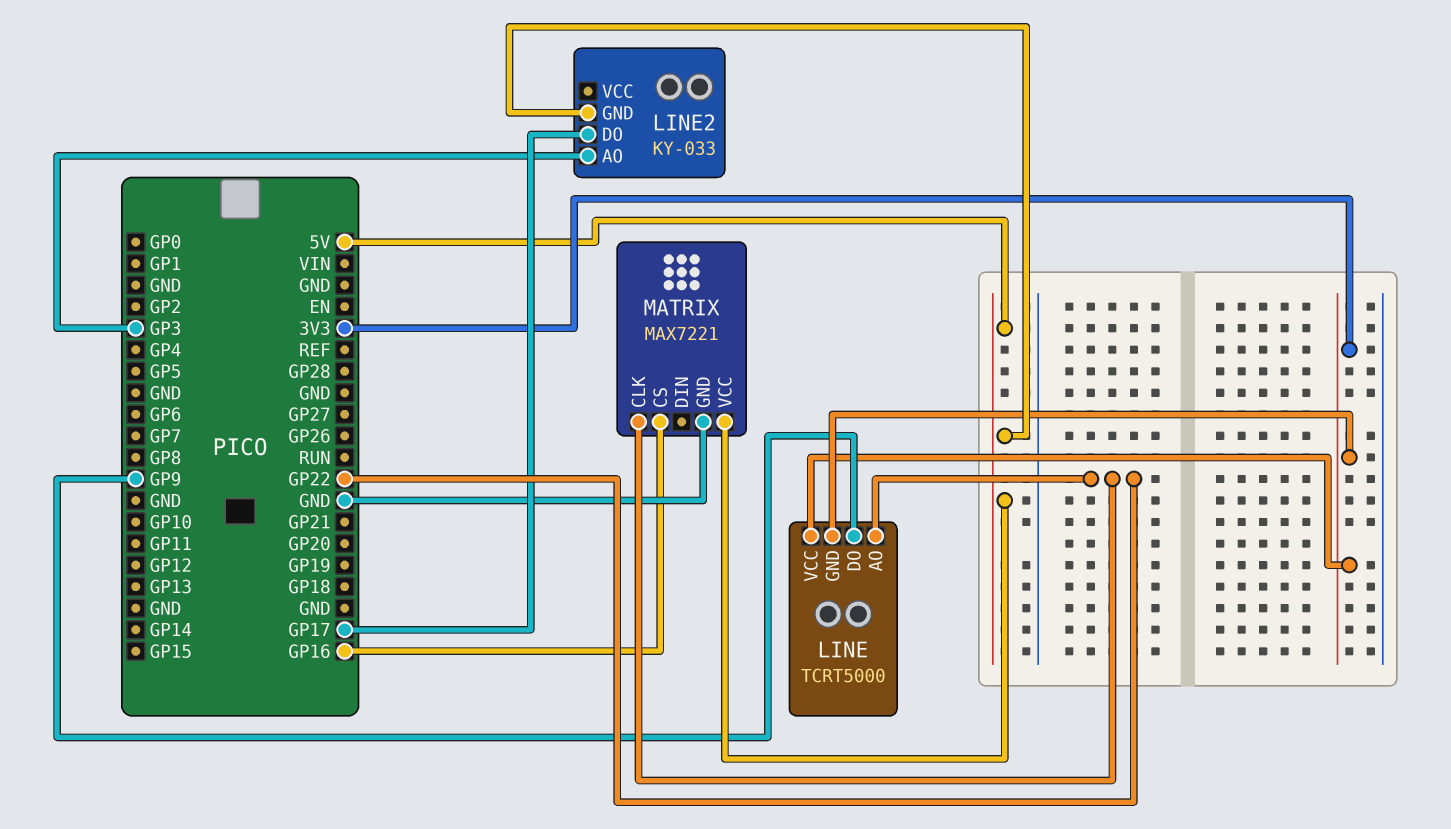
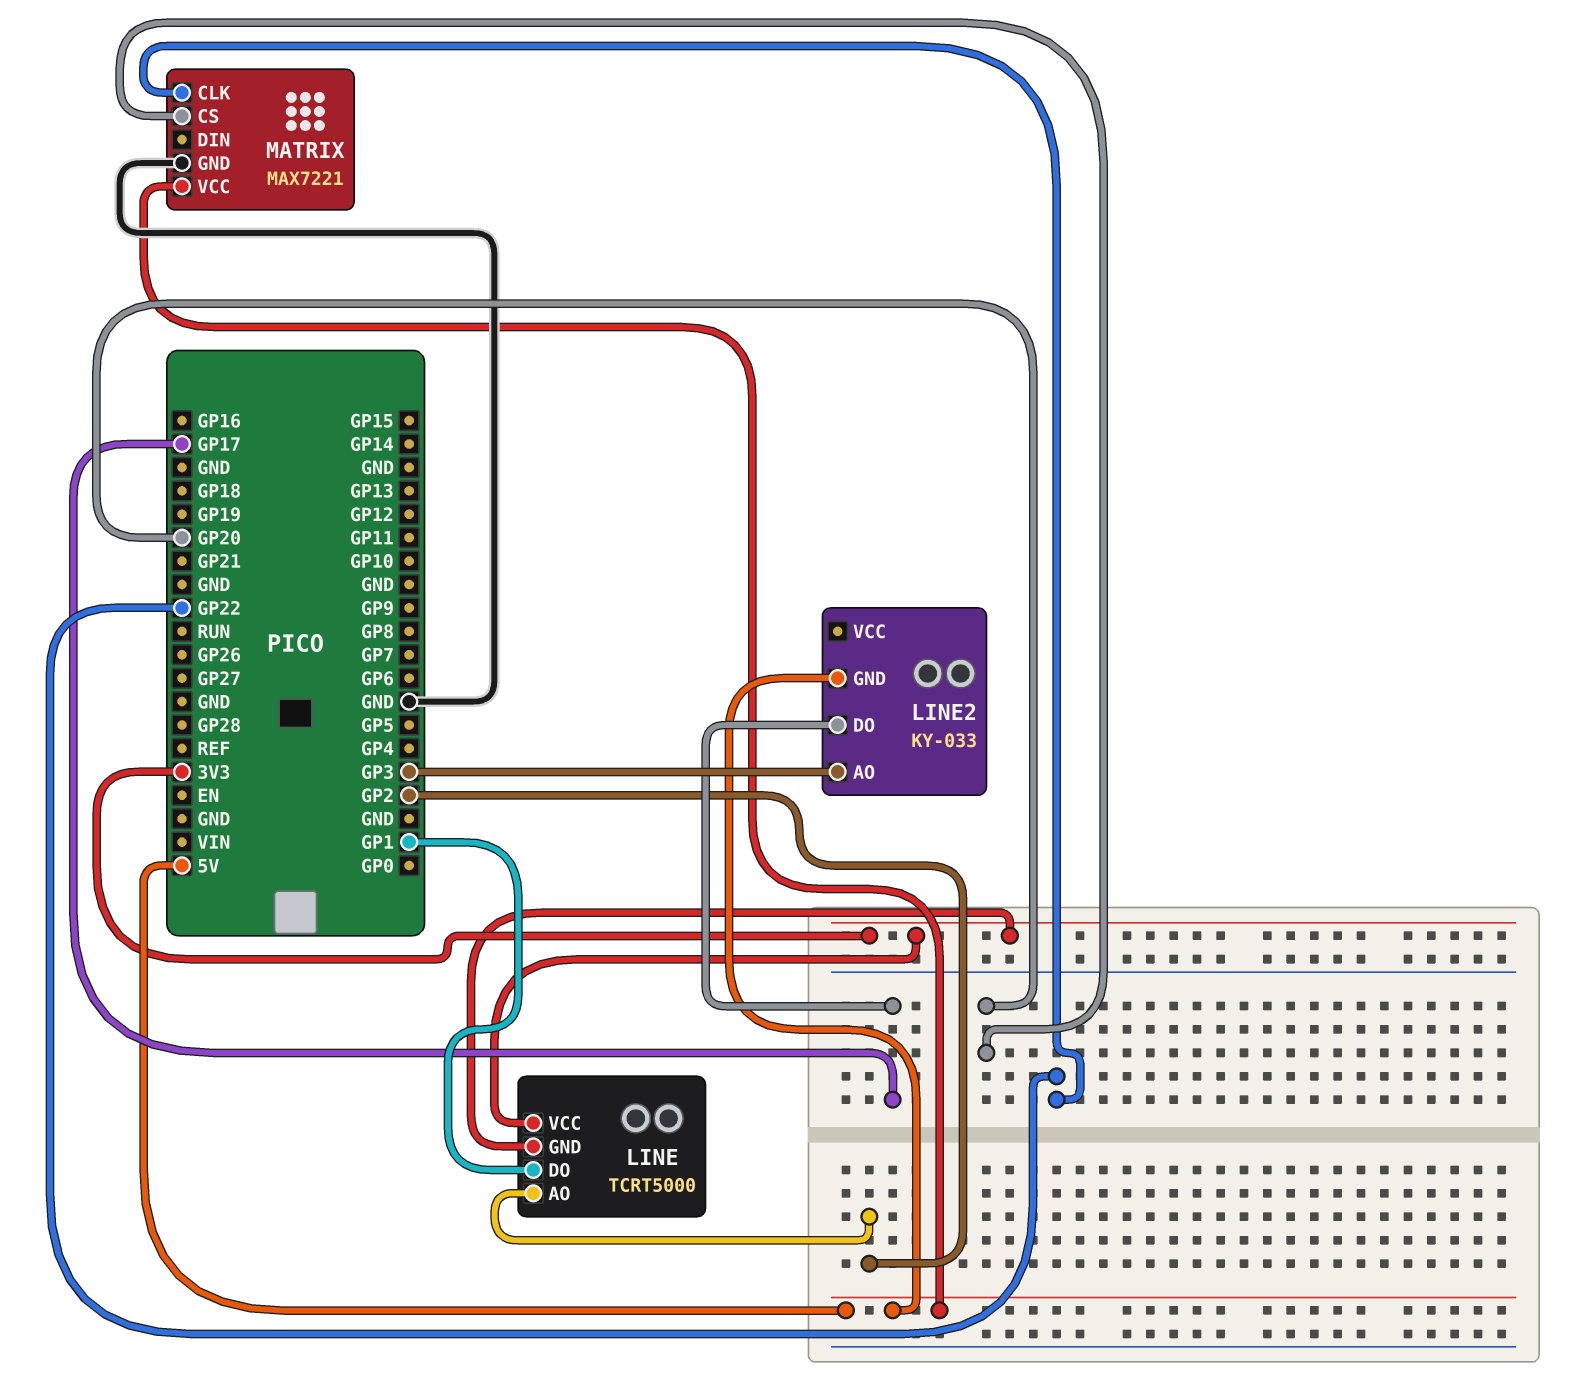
LINE pin AO: GP22 -> GP2
LINE pin DO: GP9 -> GP1
MATRIX pin CS: GP16 -> GP20

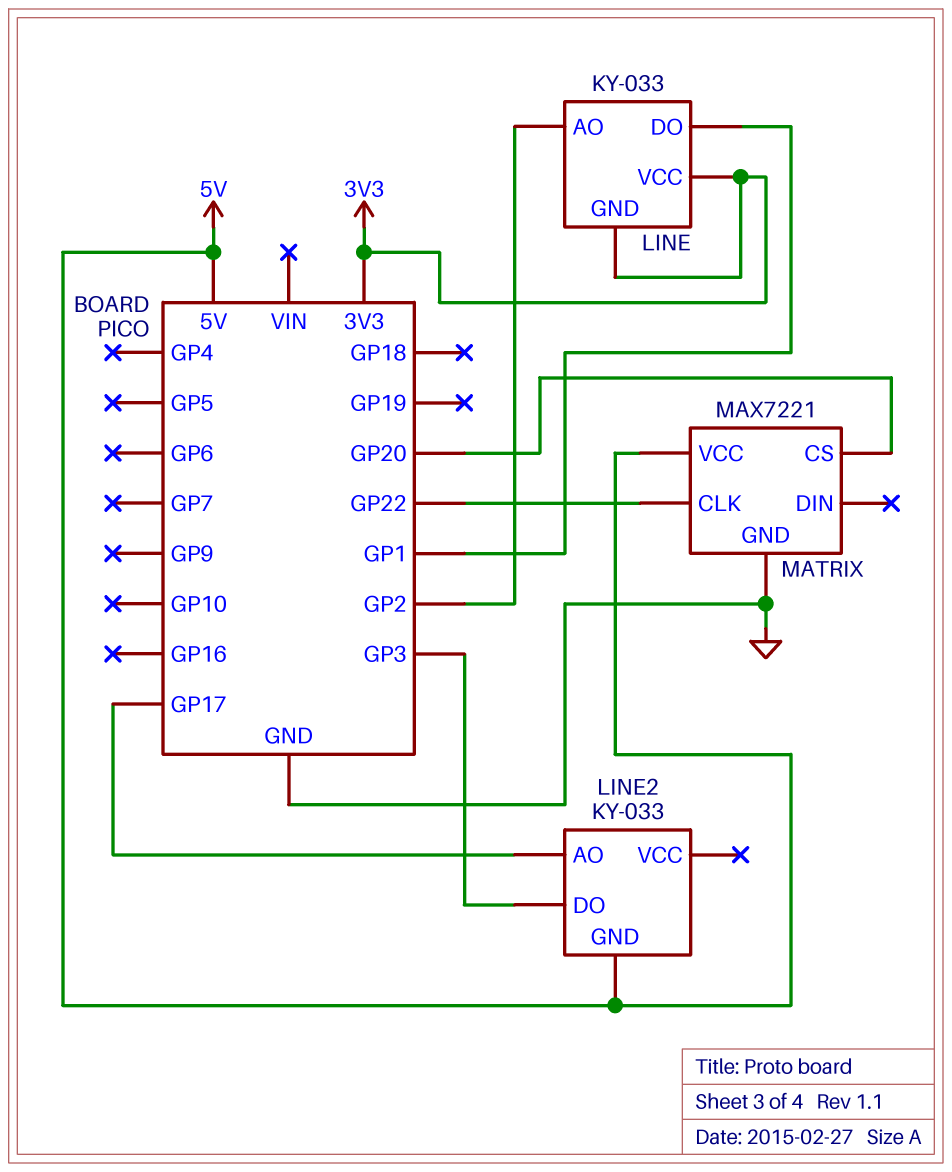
LINE: TCRT5000 -> KY-033
LINE2 pin AO: GP3 -> GP17
LINE2 pin DO: GP17 -> GP3

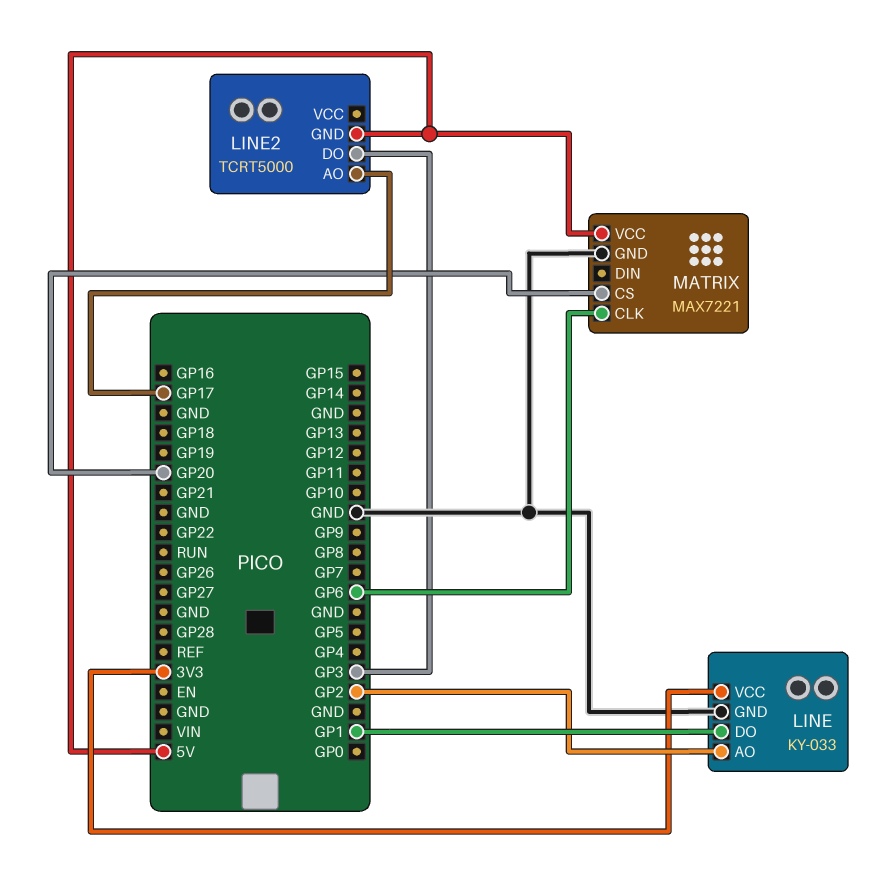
LINE pin GND: 3V3 -> GND
LINE2: KY-033 -> TCRT5000
MATRIX pin CLK: GP22 -> GP6

